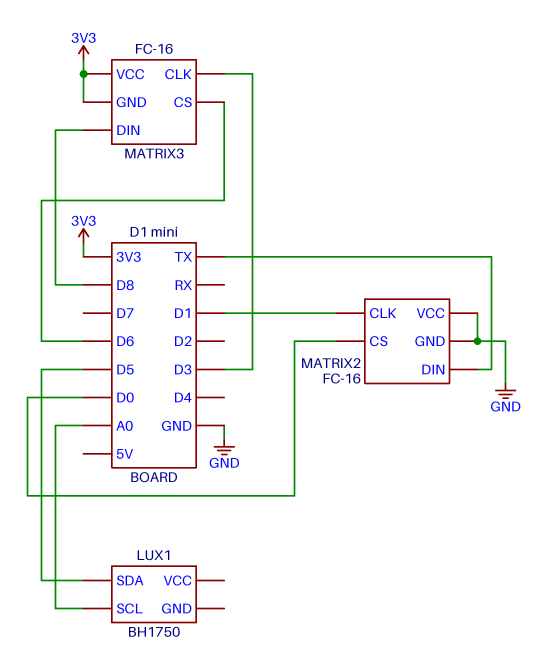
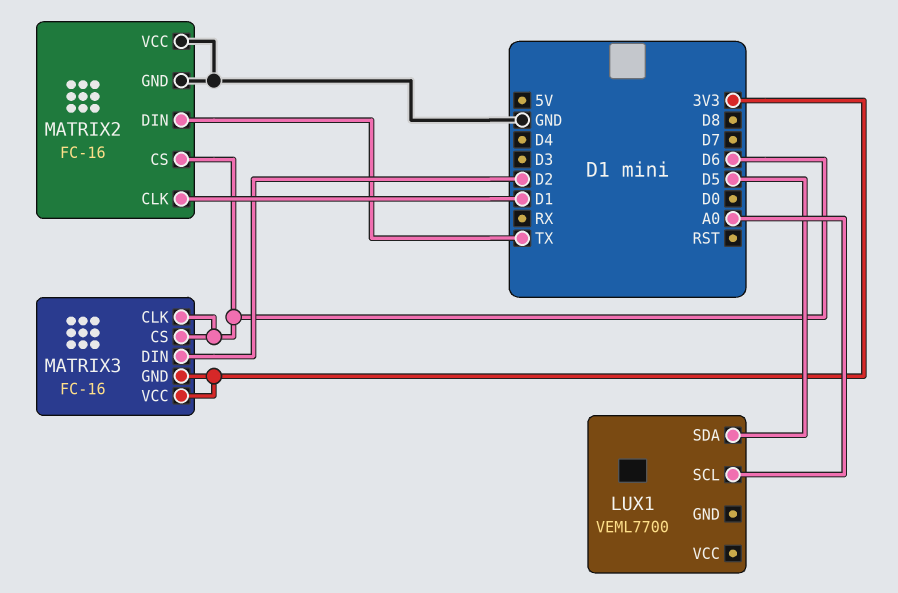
LUX1: BH1750 -> VEML7700
MATRIX2 pin CS: D0 -> D6
MATRIX3 pin CLK: D3 -> D6
MATRIX3 pin DIN: D8 -> D2

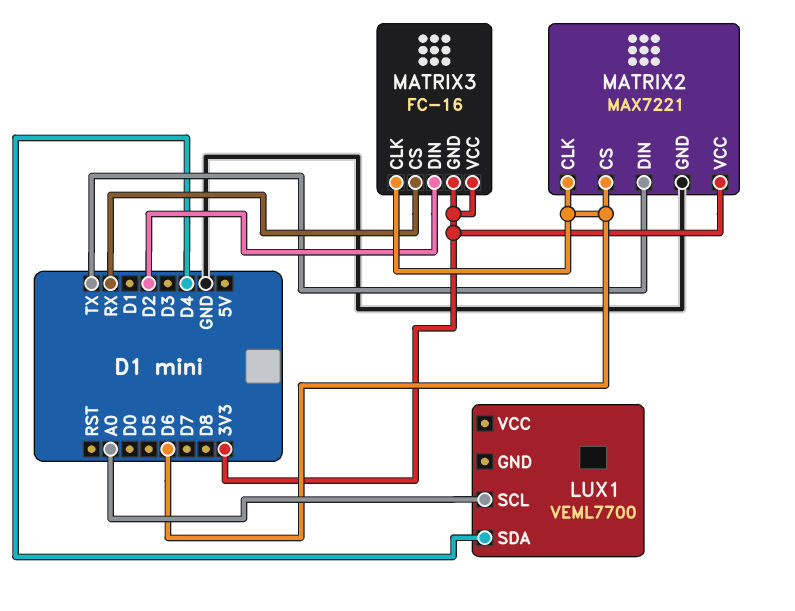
LUX1 pin SDA: D5 -> D4
MATRIX2: FC-16 -> MAX7221
MATRIX2 pin CLK: D1 -> D6
MATRIX2 pin VCC: GND -> 3V3
MATRIX3 pin CS: D6 -> RX

